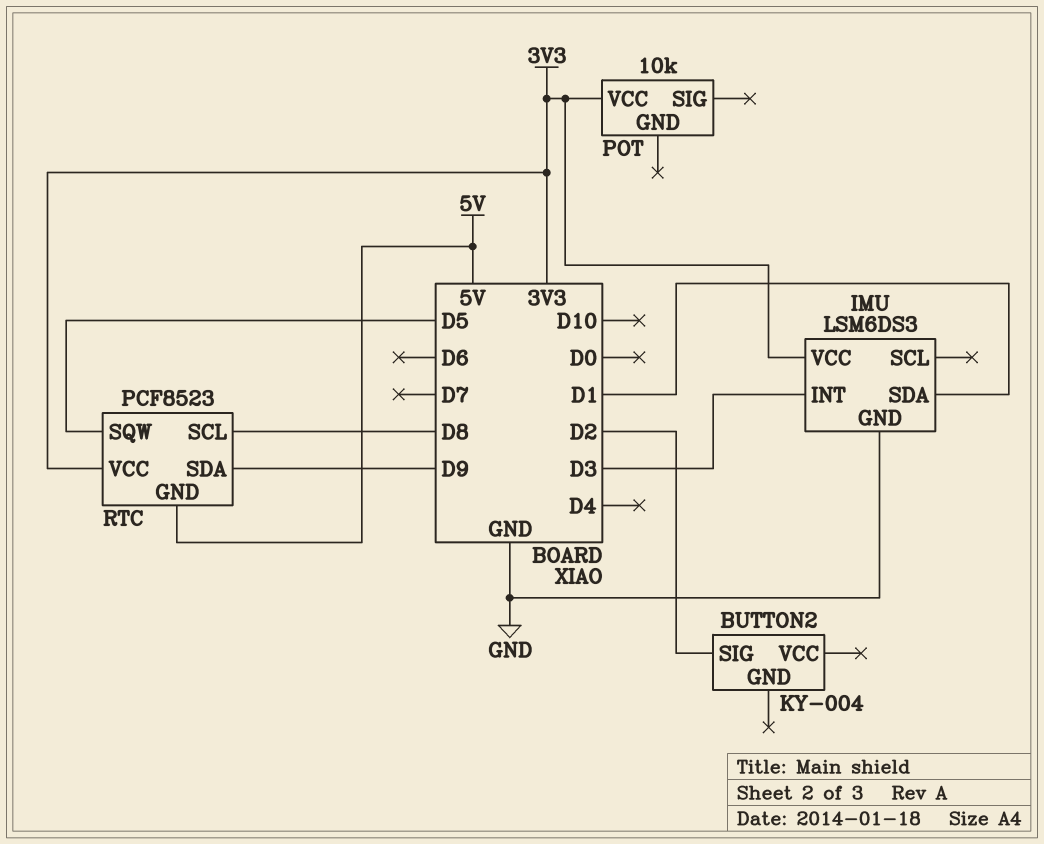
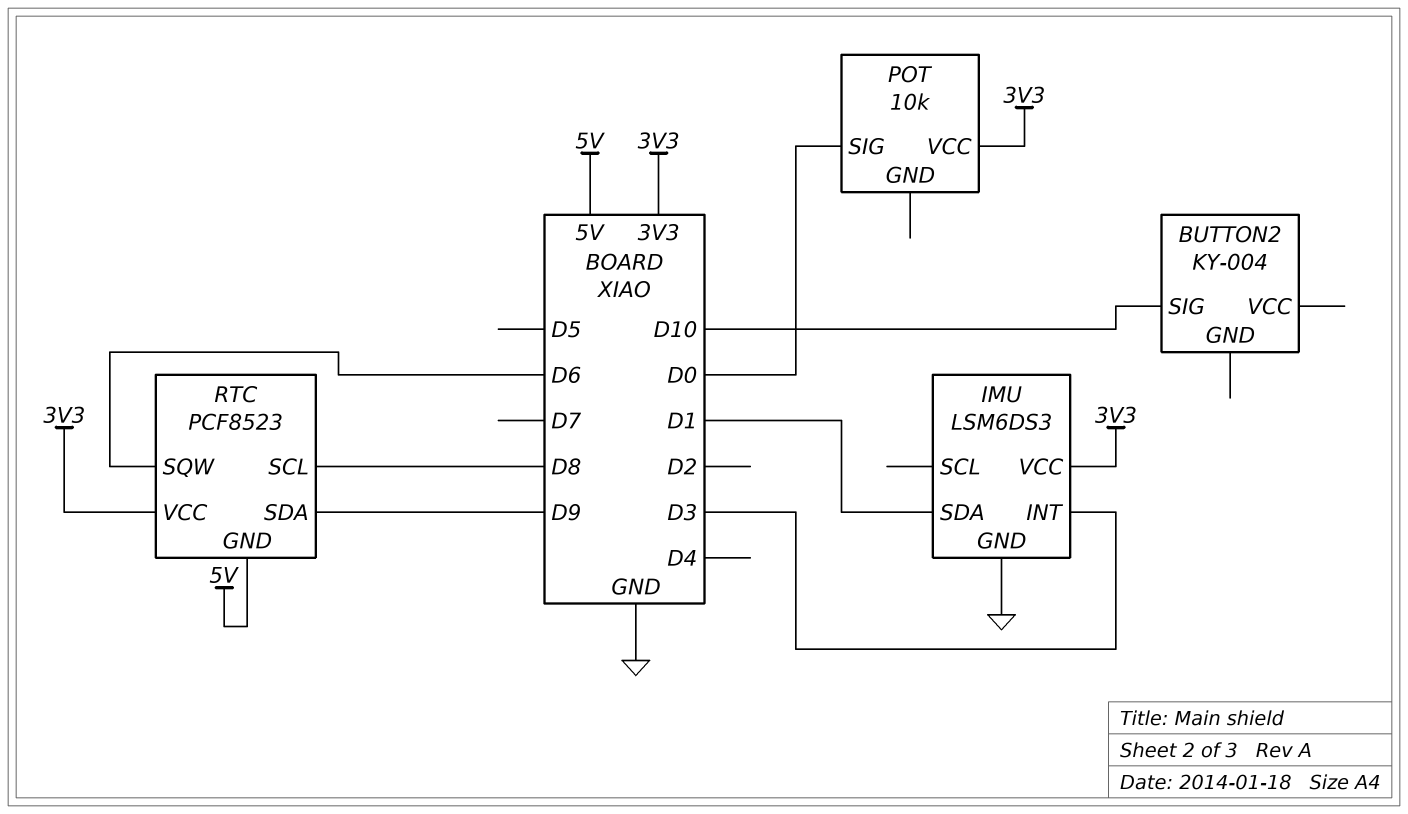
BUTTON2 pin SIG: D2 -> D10
POT pin SIG: none -> D0
RTC pin SQW: D5 -> D6

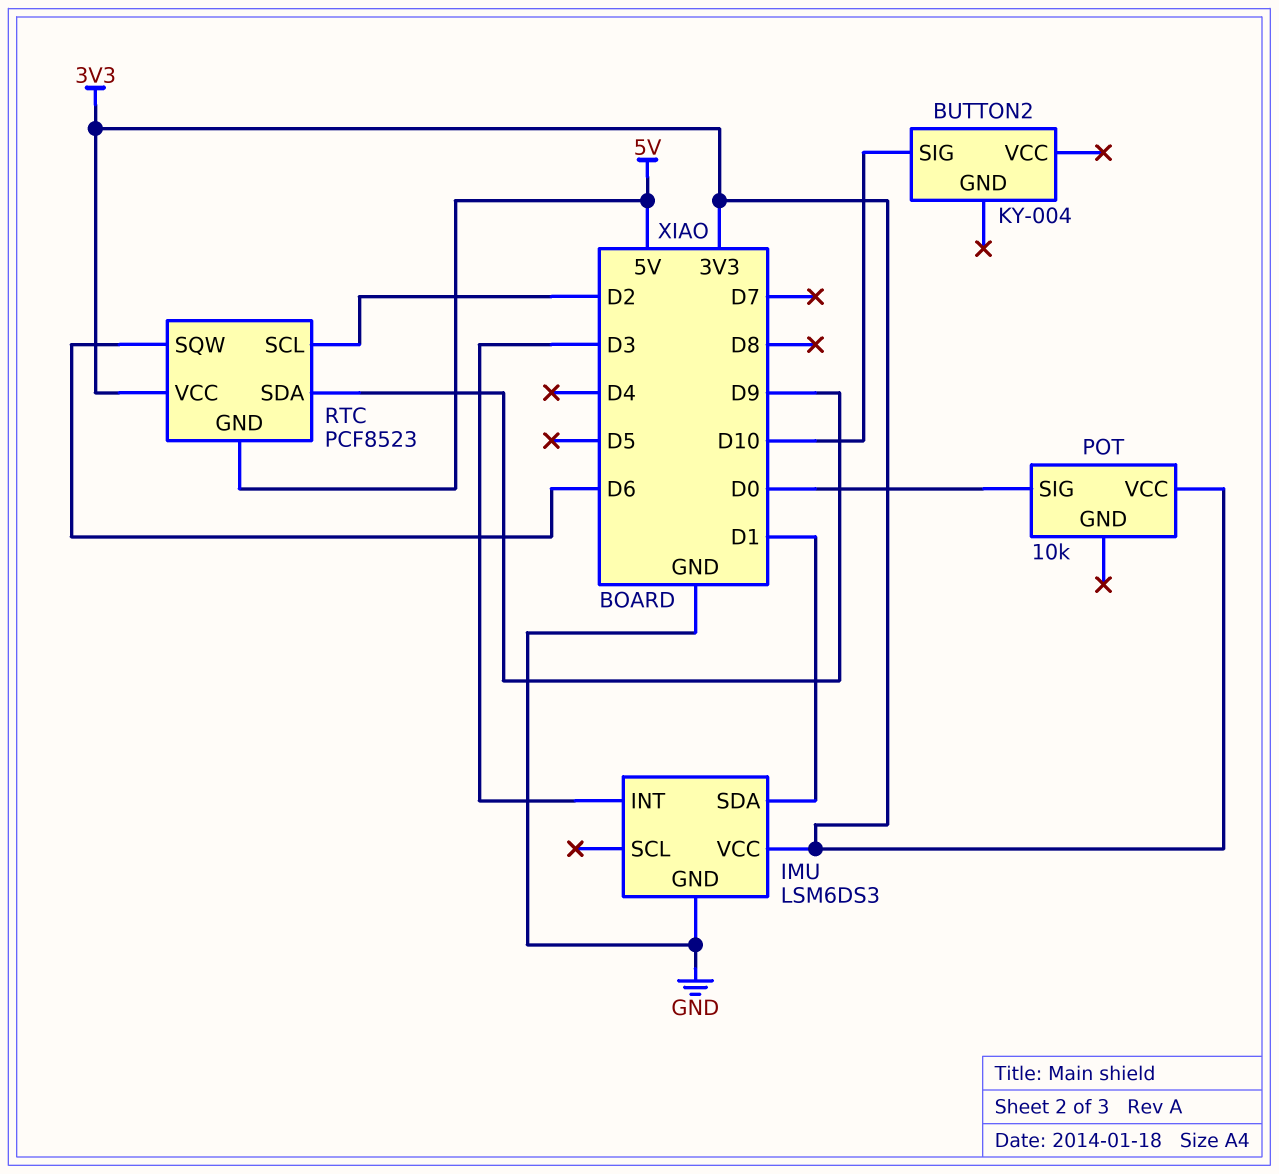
RTC pin SCL: D8 -> D2

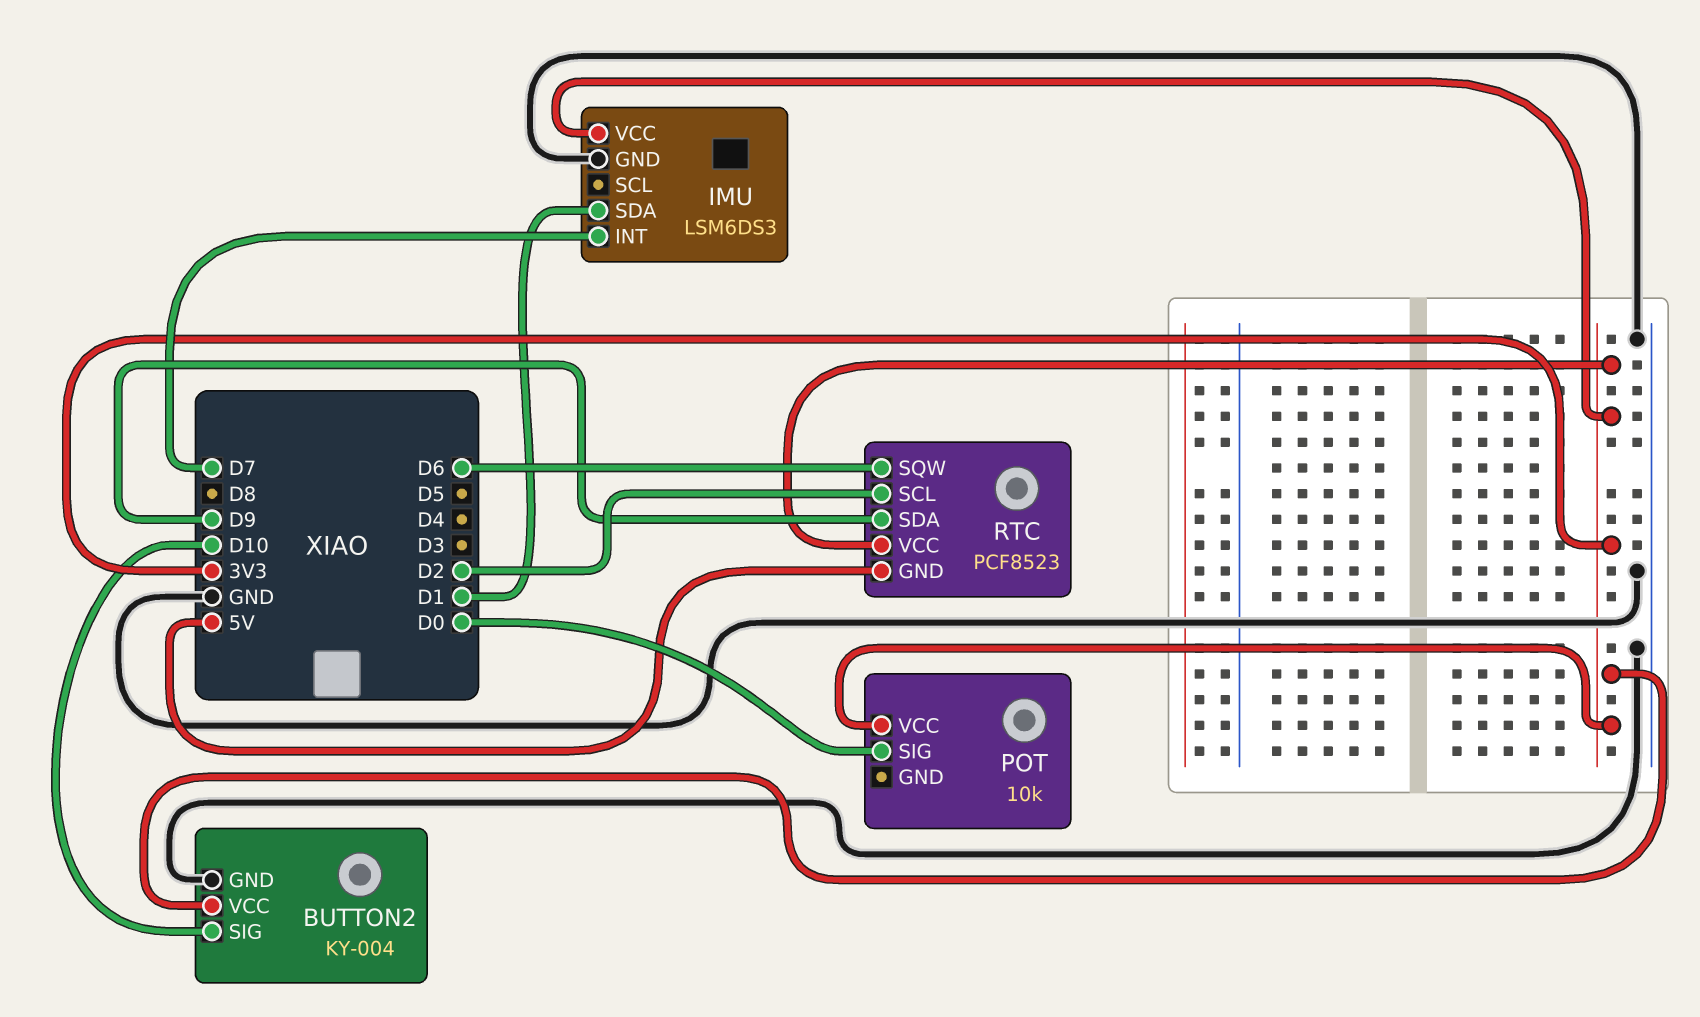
BUTTON2 pin GND: none -> GND
BUTTON2 pin VCC: none -> 3V3
IMU pin INT: D3 -> D7

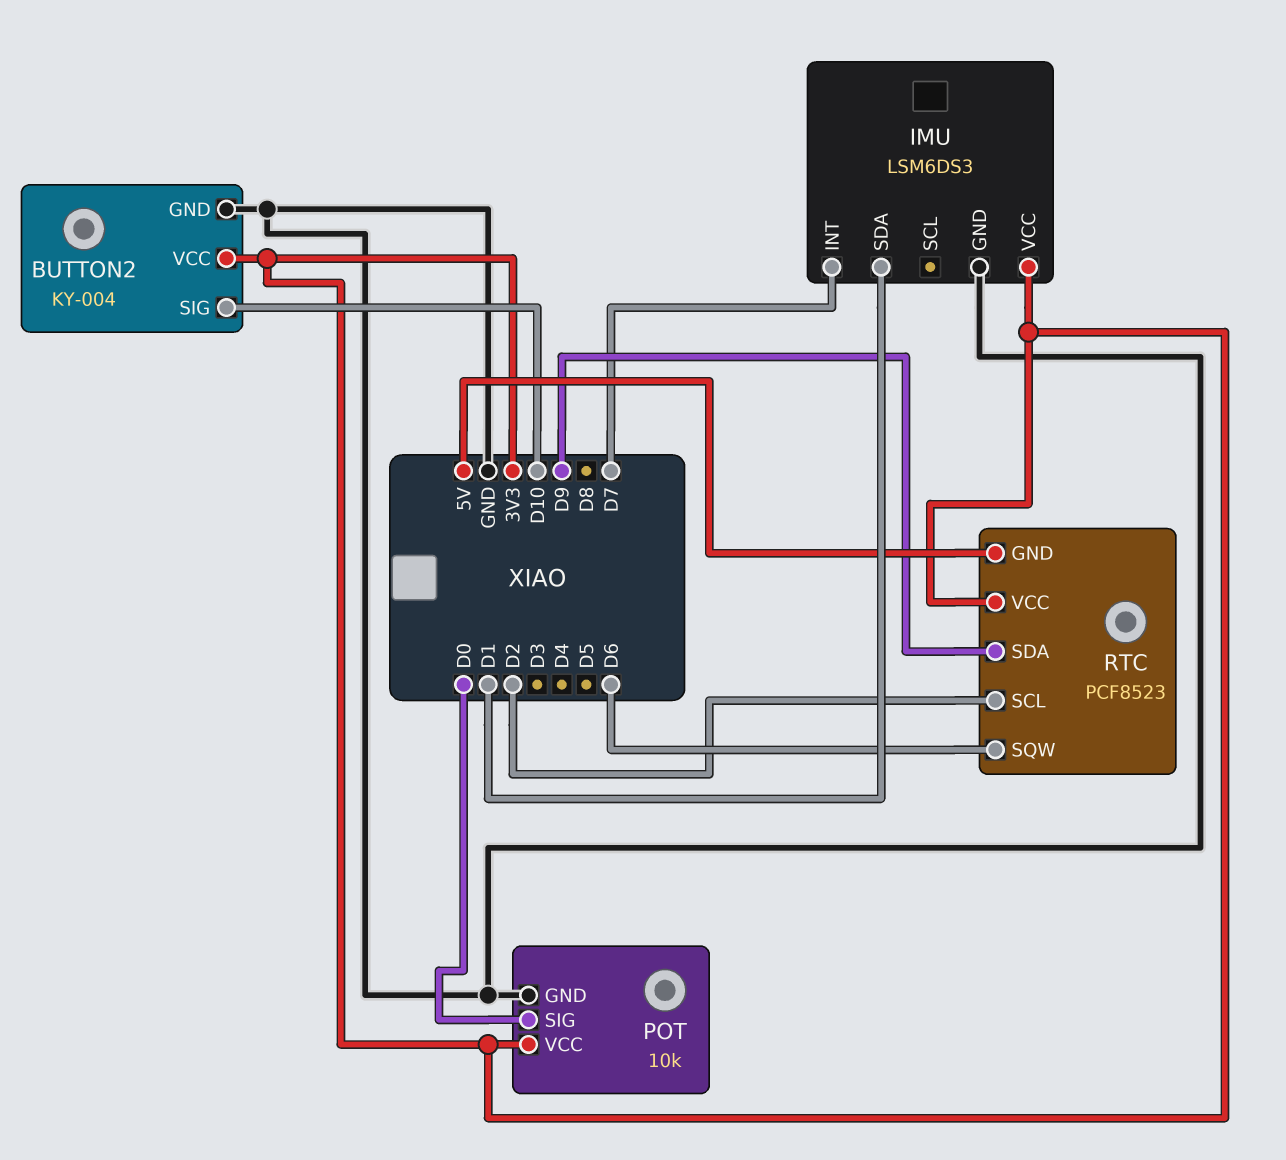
POT pin GND: none -> GND

